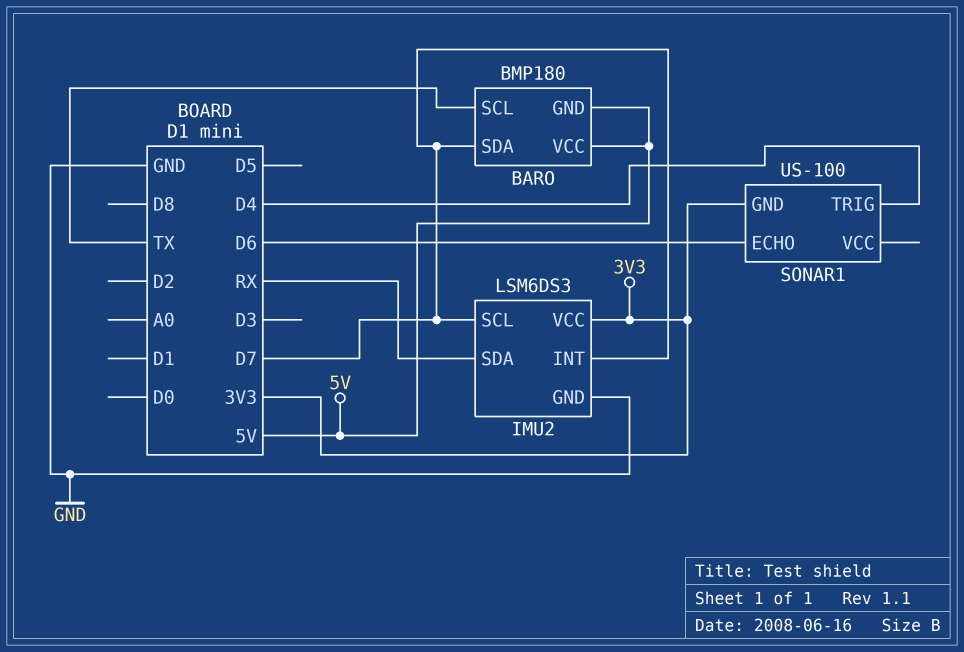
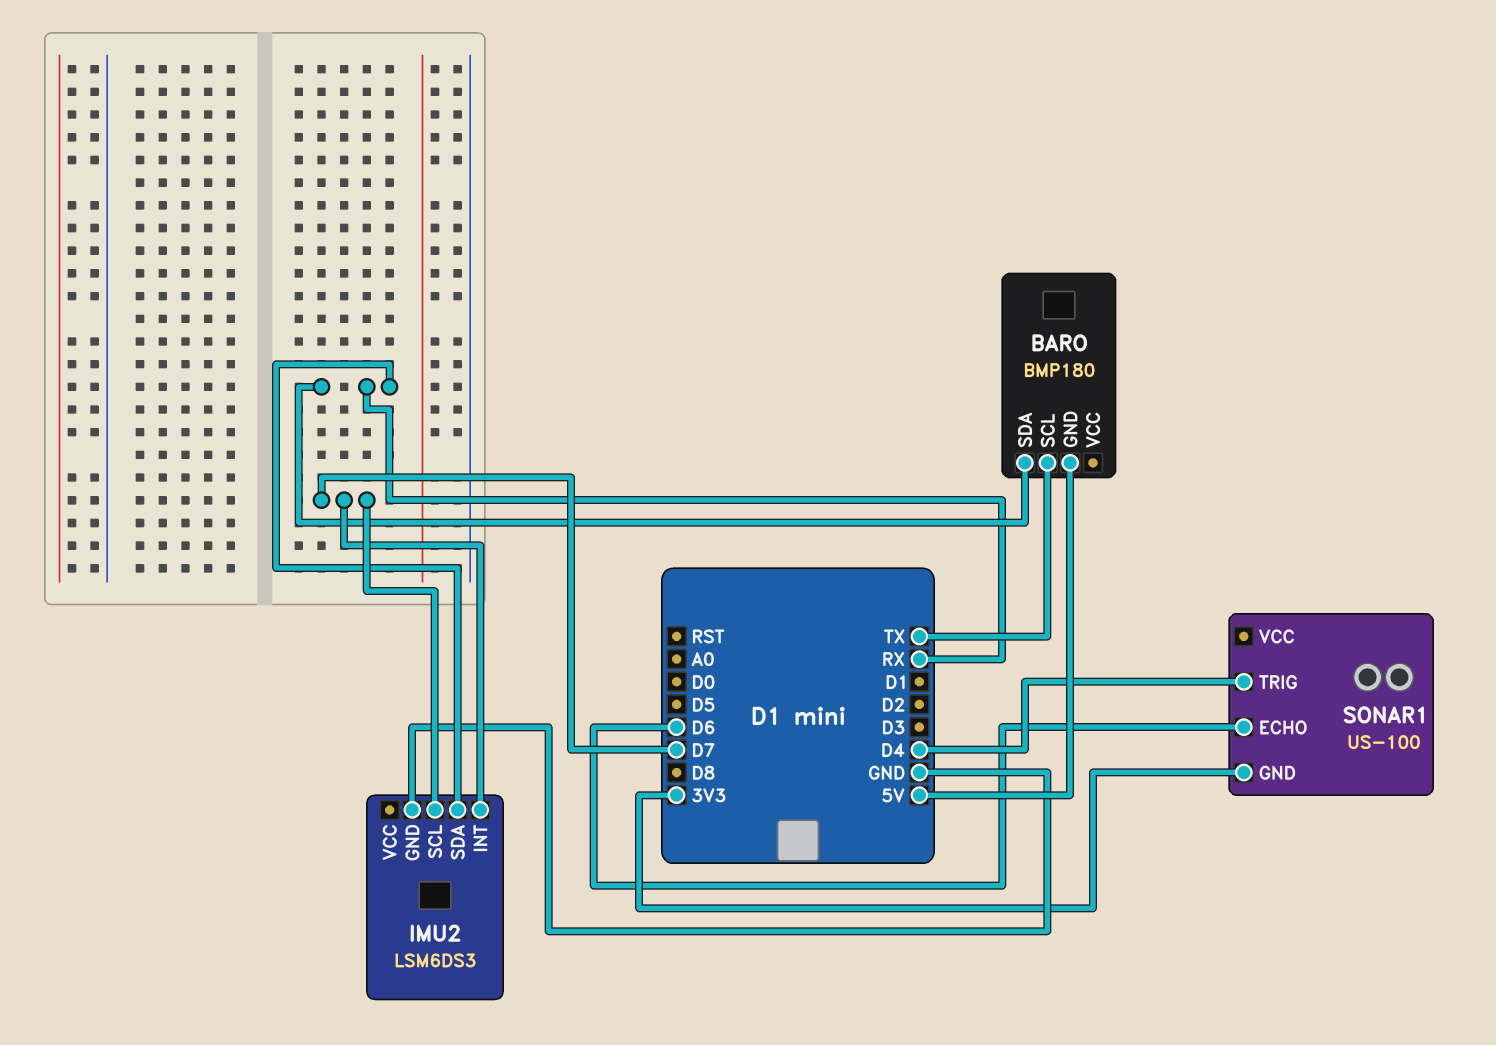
BARO pin SDA: D7 -> RX
BARO pin VCC: 5V -> none
IMU2 pin VCC: 3V3 -> none

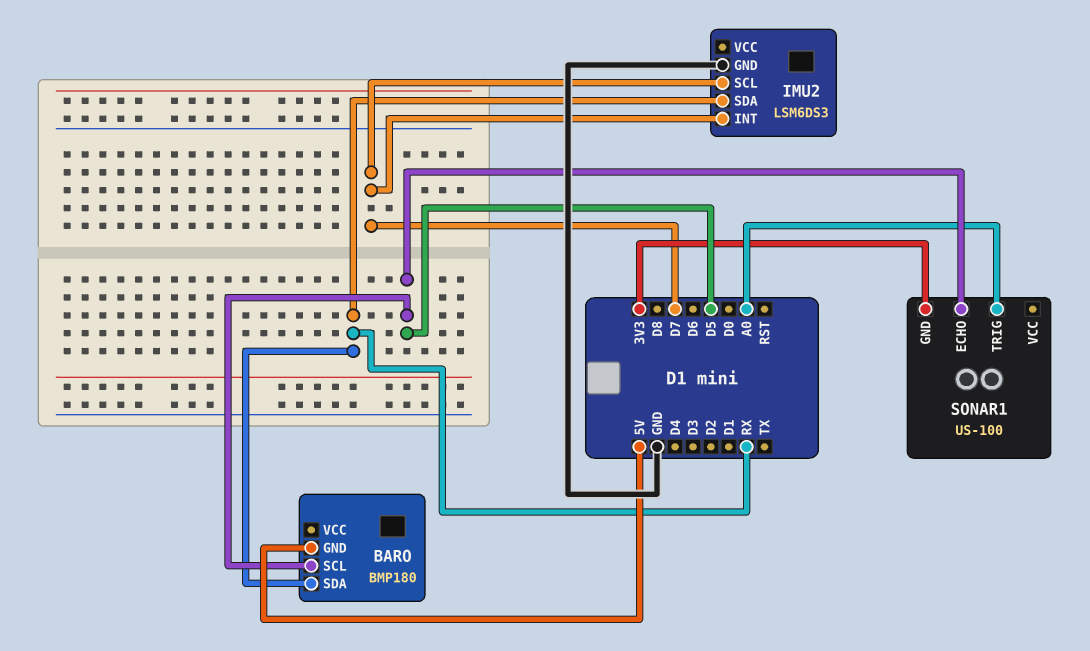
BARO pin SCL: TX -> D5
SONAR1 pin ECHO: D6 -> D5
SONAR1 pin TRIG: D4 -> A0

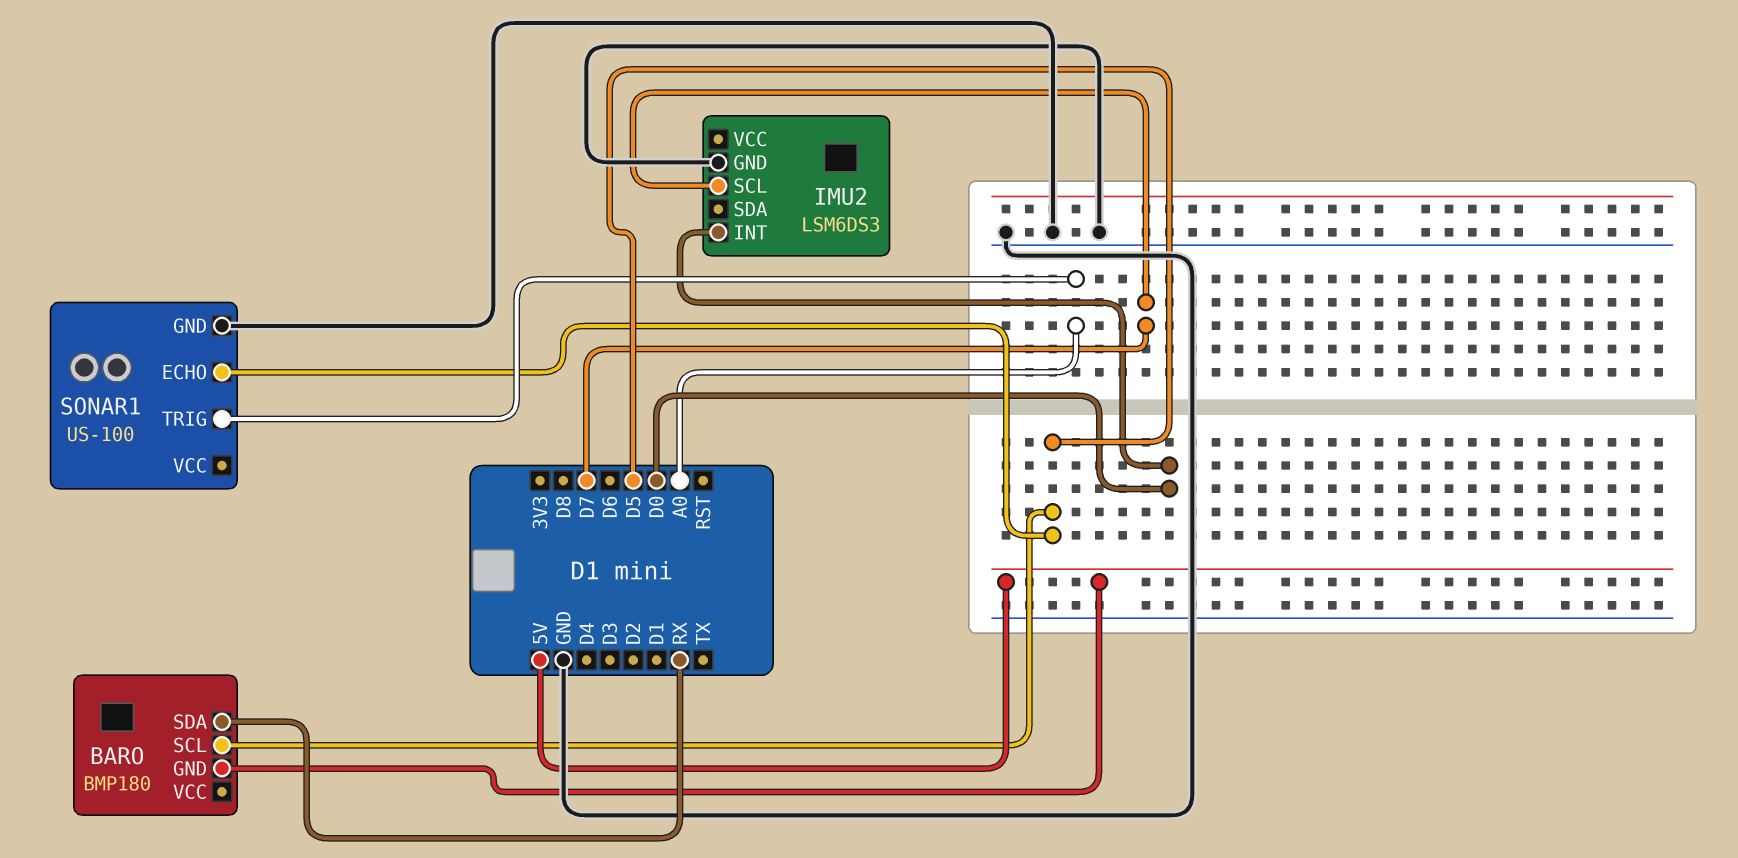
IMU2 pin INT: D7 -> D0
IMU2 pin SDA: RX -> none
SONAR1 pin GND: 3V3 -> GND

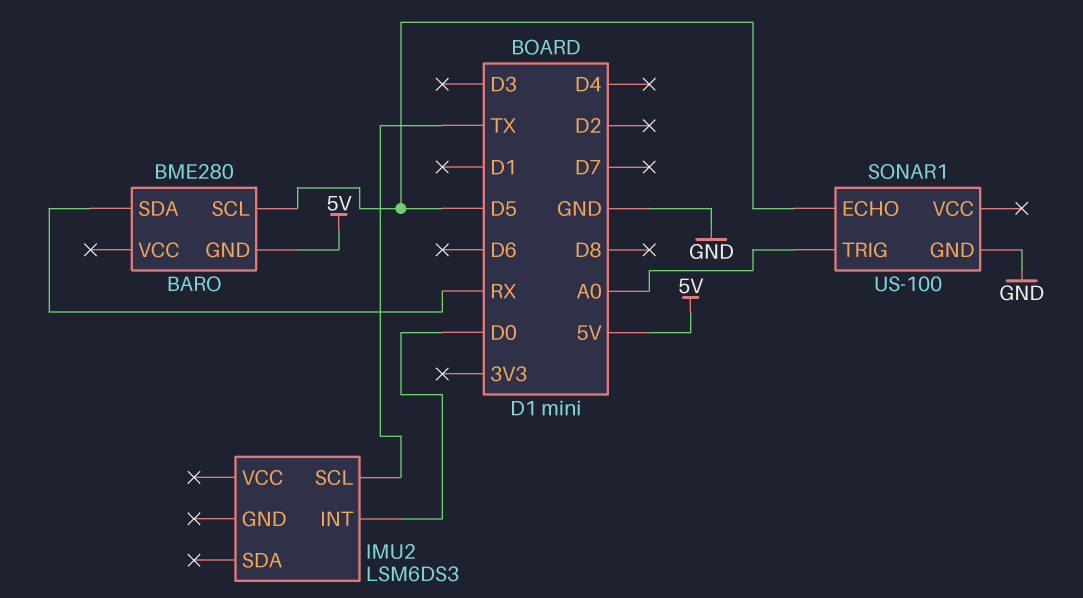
BARO: BMP180 -> BME280
IMU2 pin GND: GND -> none
IMU2 pin SCL: D7 -> TX

